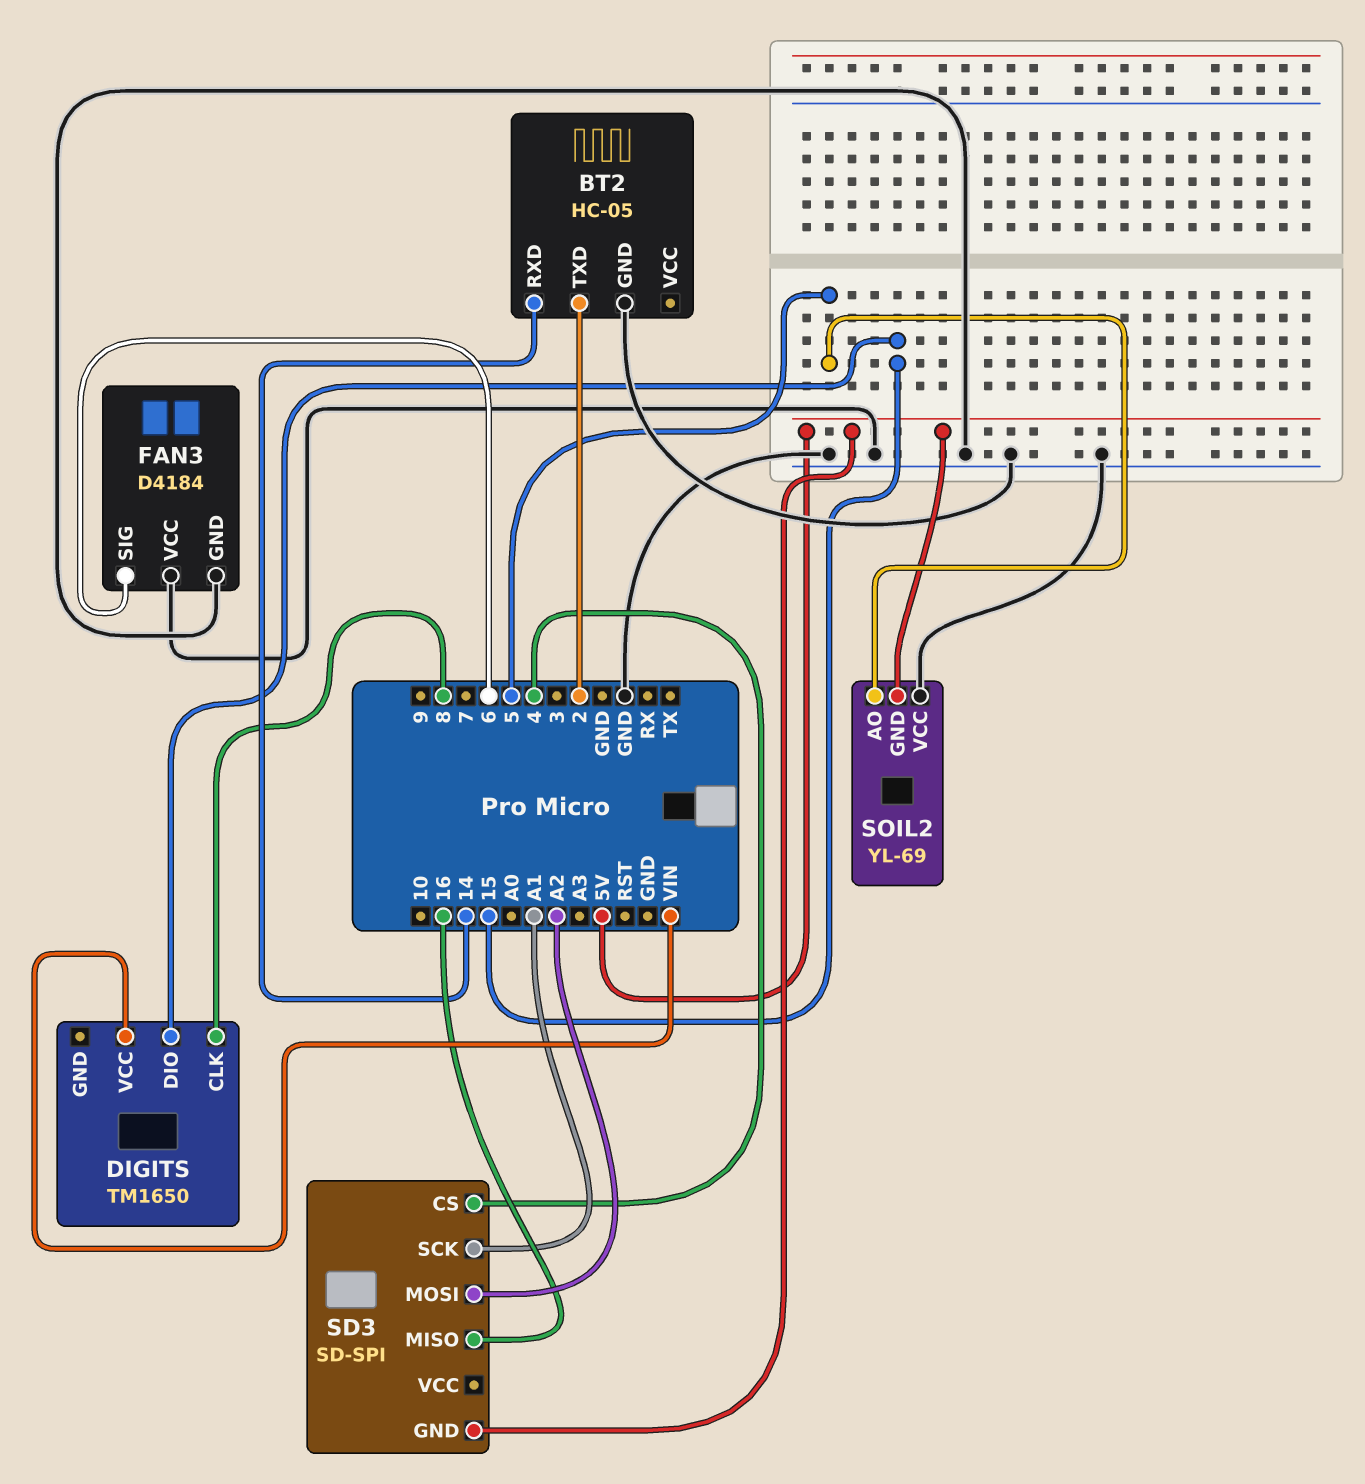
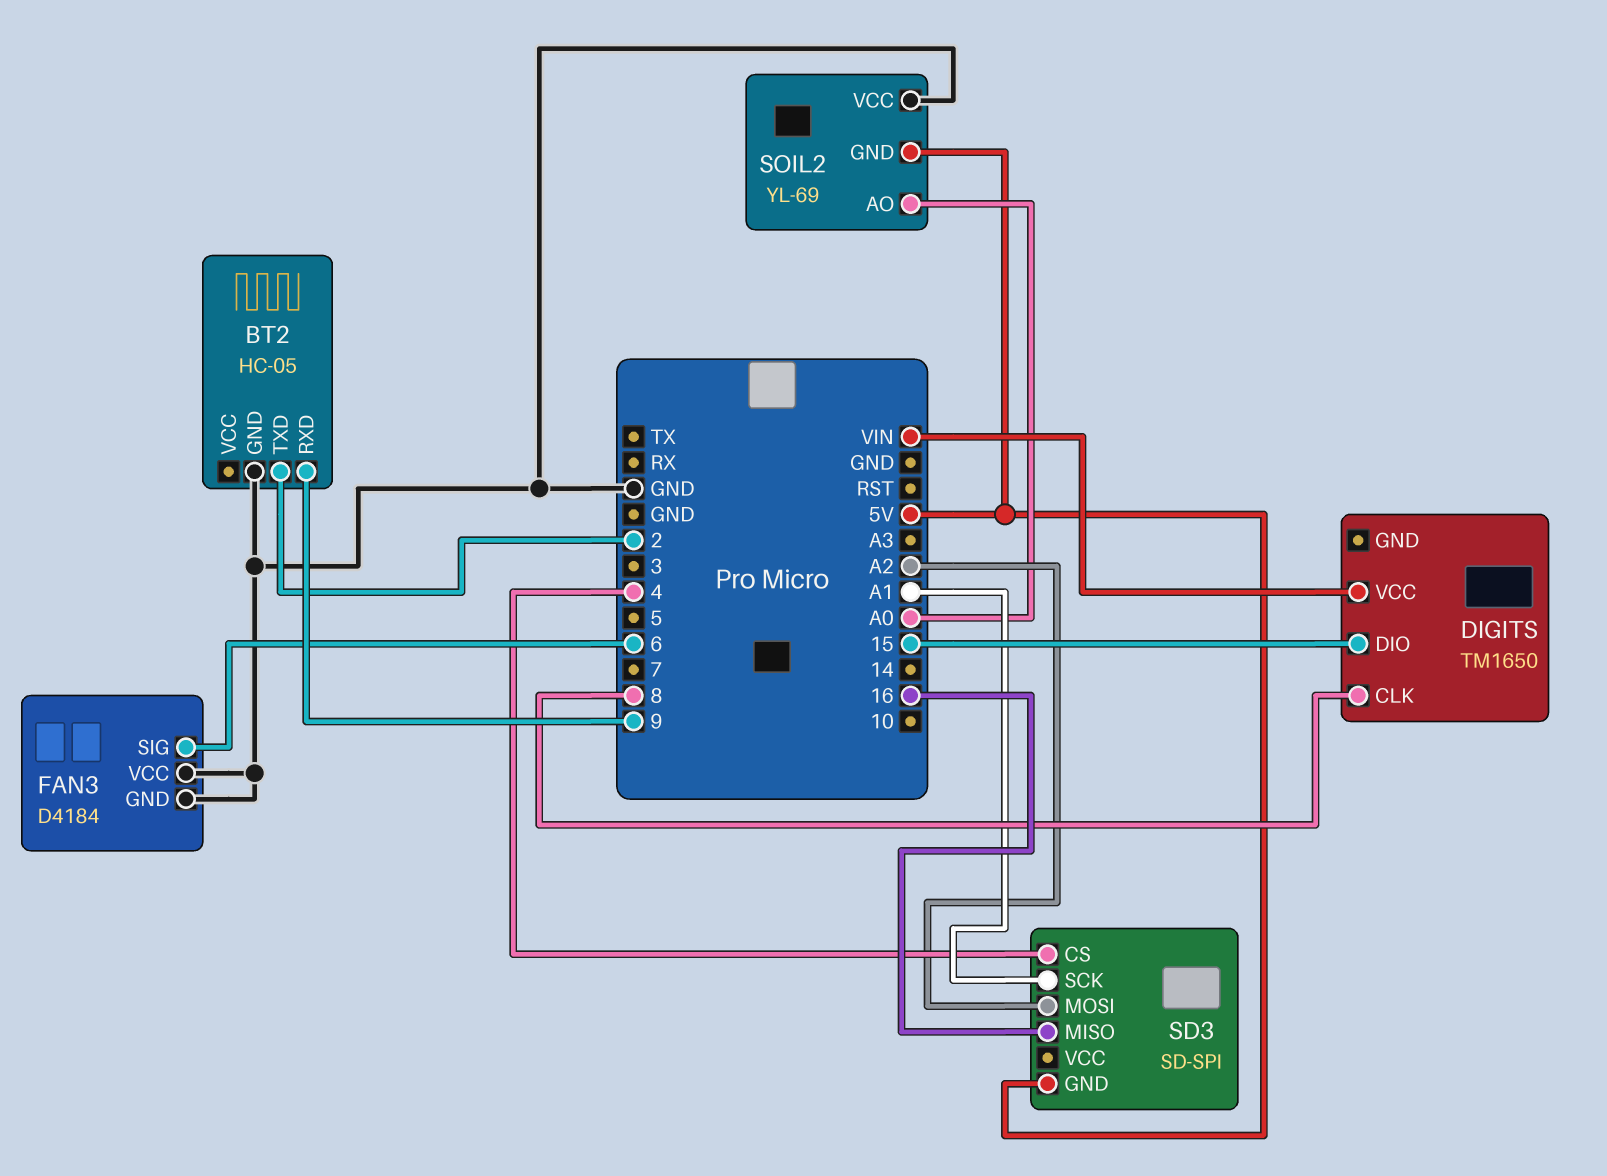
BT2 pin RXD: 14 -> 9
SOIL2 pin AO: 5 -> A0

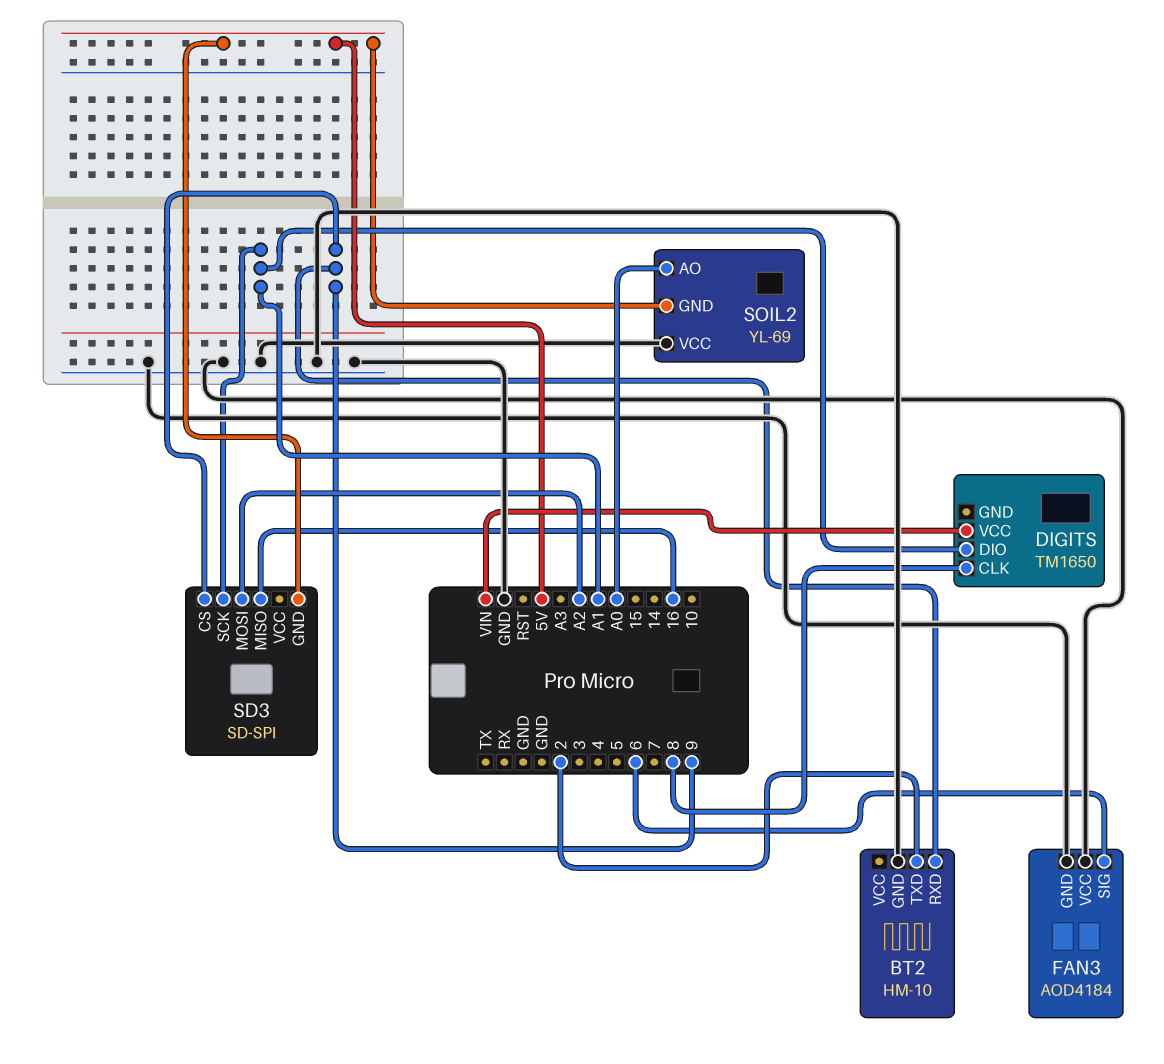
BT2: HC-05 -> HM-10
DIGITS pin DIO: 15 -> A1
FAN3: D4184 -> AOD4184
SD3 pin CS: 4 -> 9

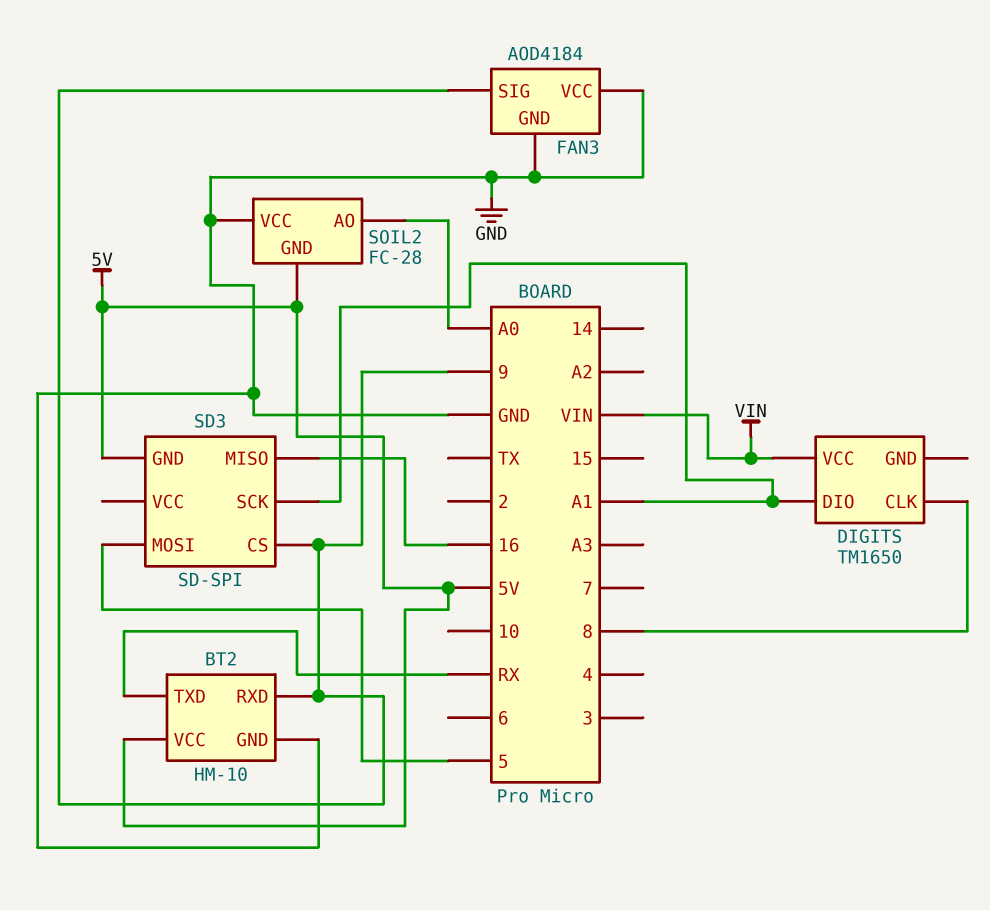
BT2 pin TXD: 2 -> RX
BT2 pin VCC: none -> 5V
FAN3 pin SIG: 6 -> 9
SD3 pin MOSI: A2 -> 5
SOIL2: YL-69 -> FC-28

